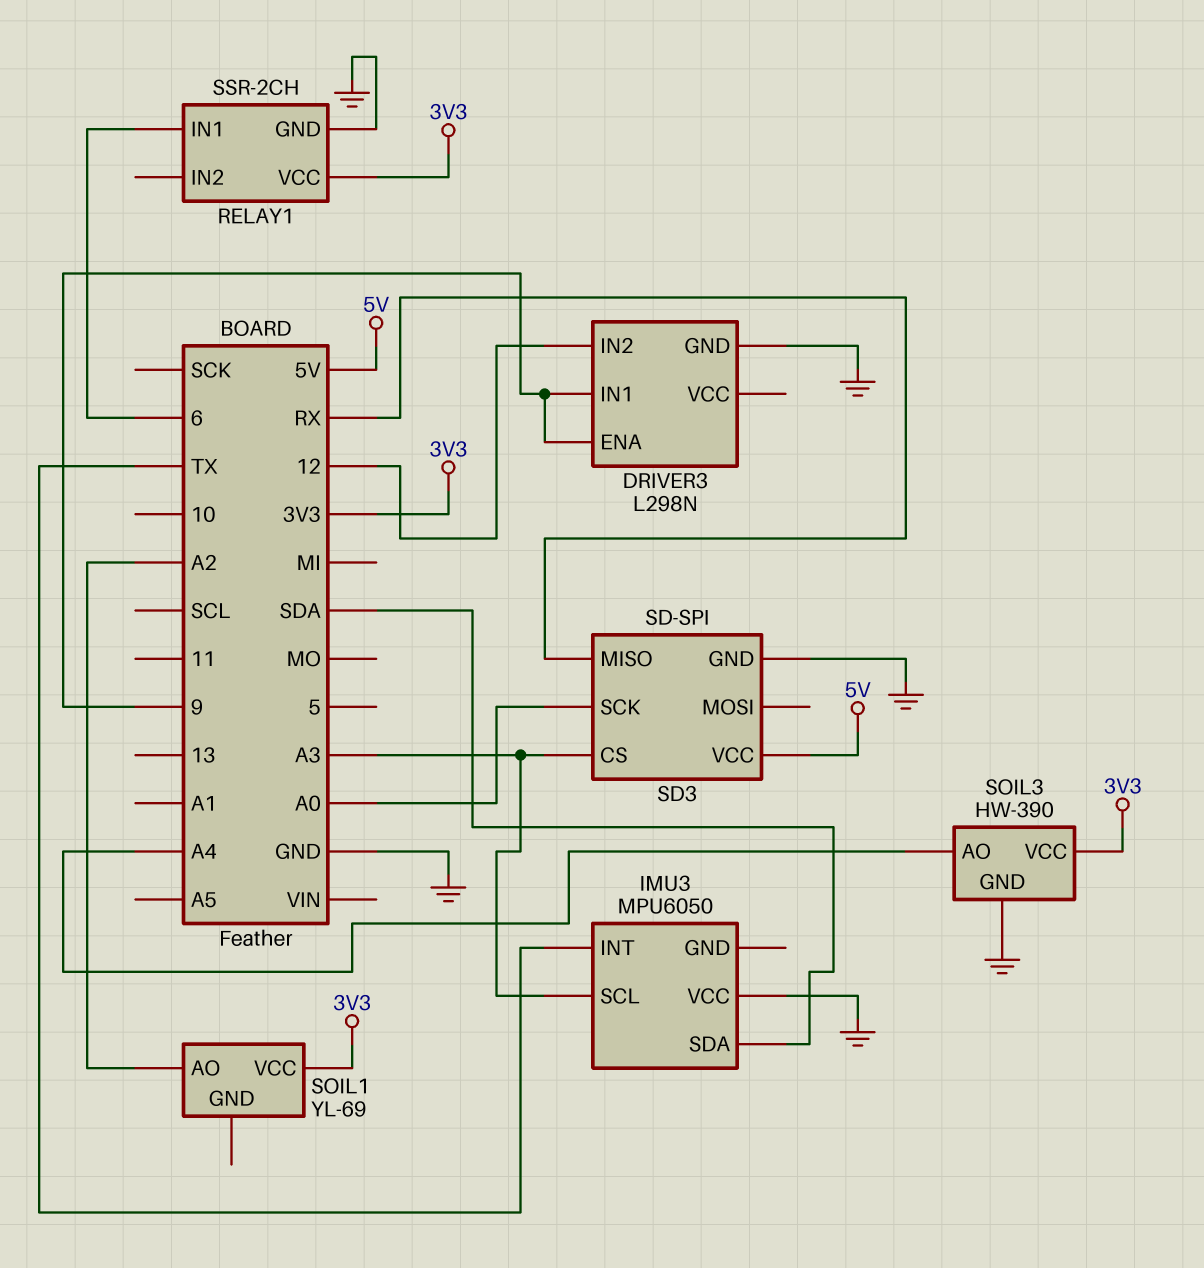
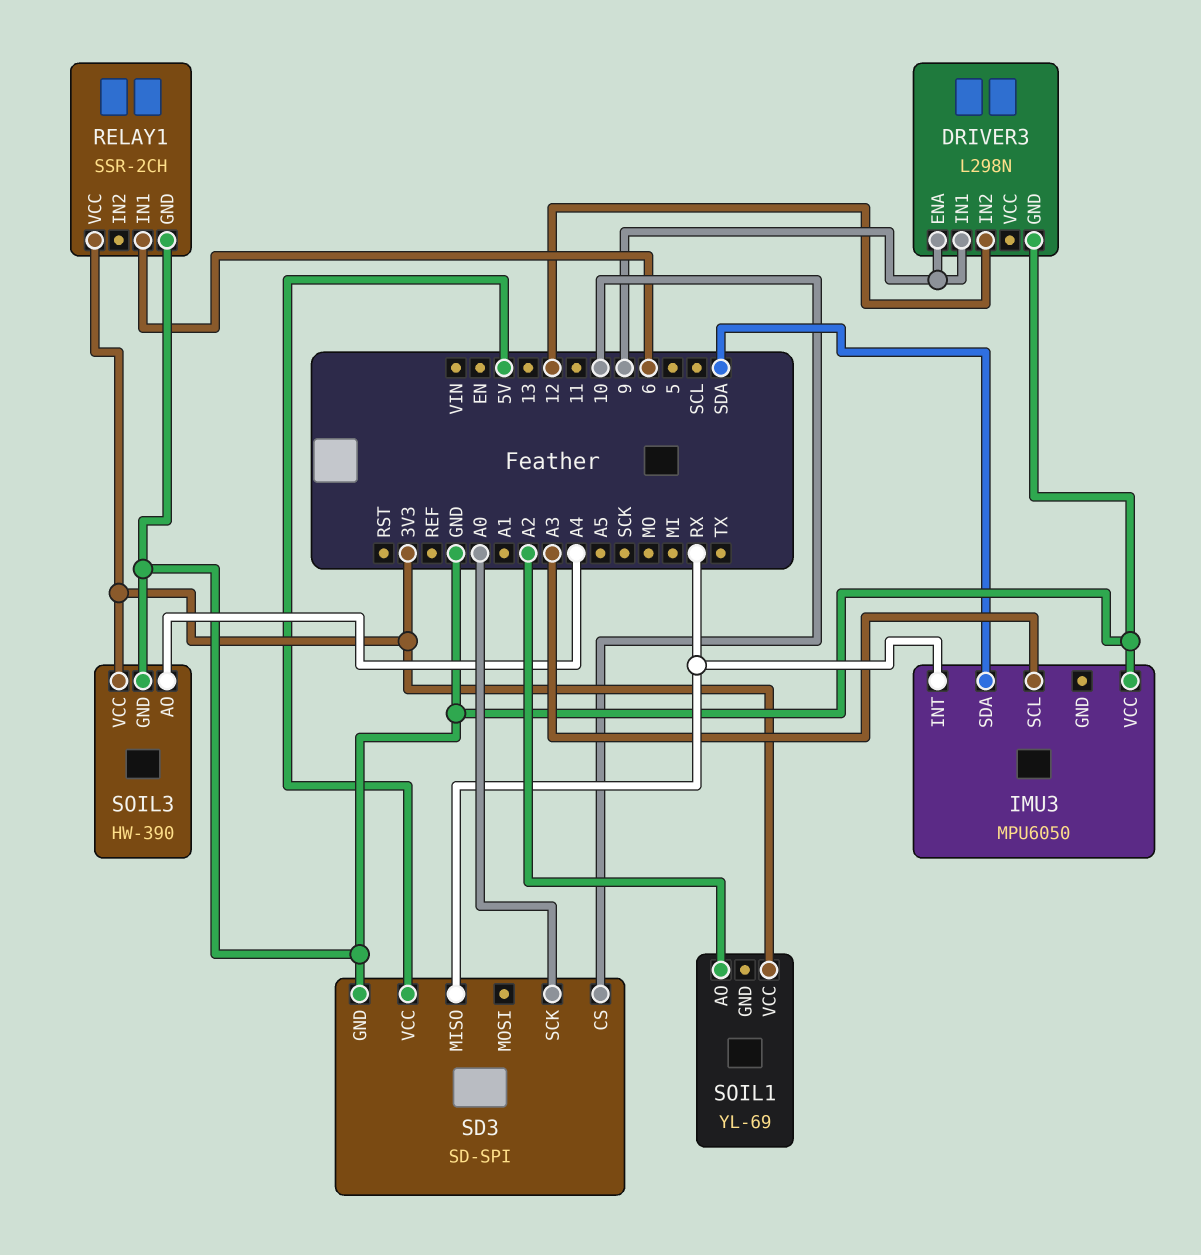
IMU3 pin INT: TX -> RX
SD3 pin CS: A3 -> 10

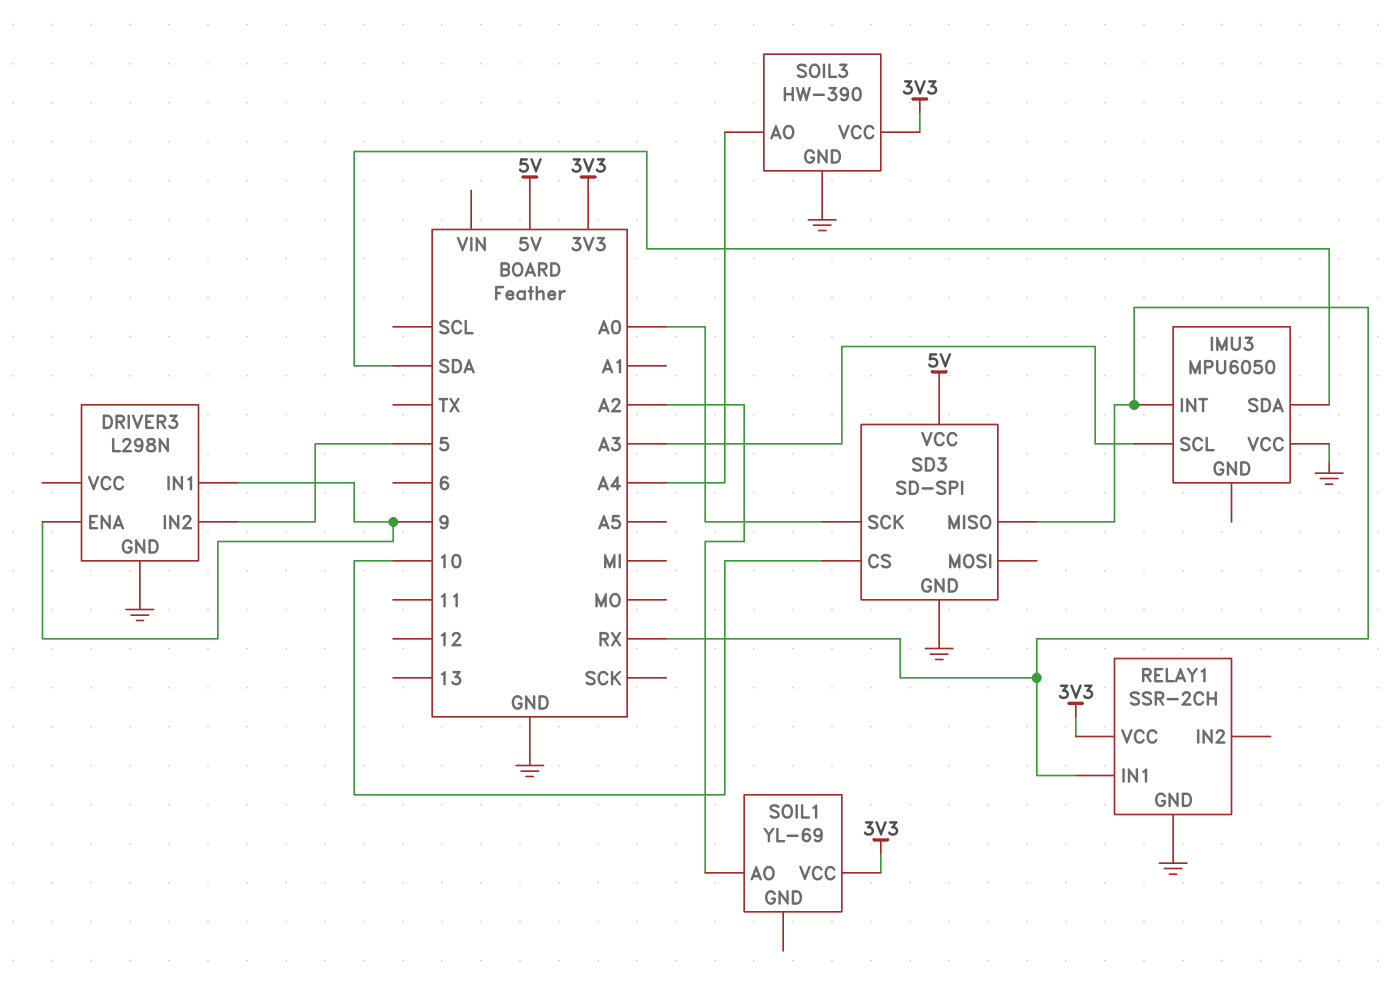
DRIVER3 pin IN2: 12 -> 5
RELAY1 pin IN1: 6 -> RX

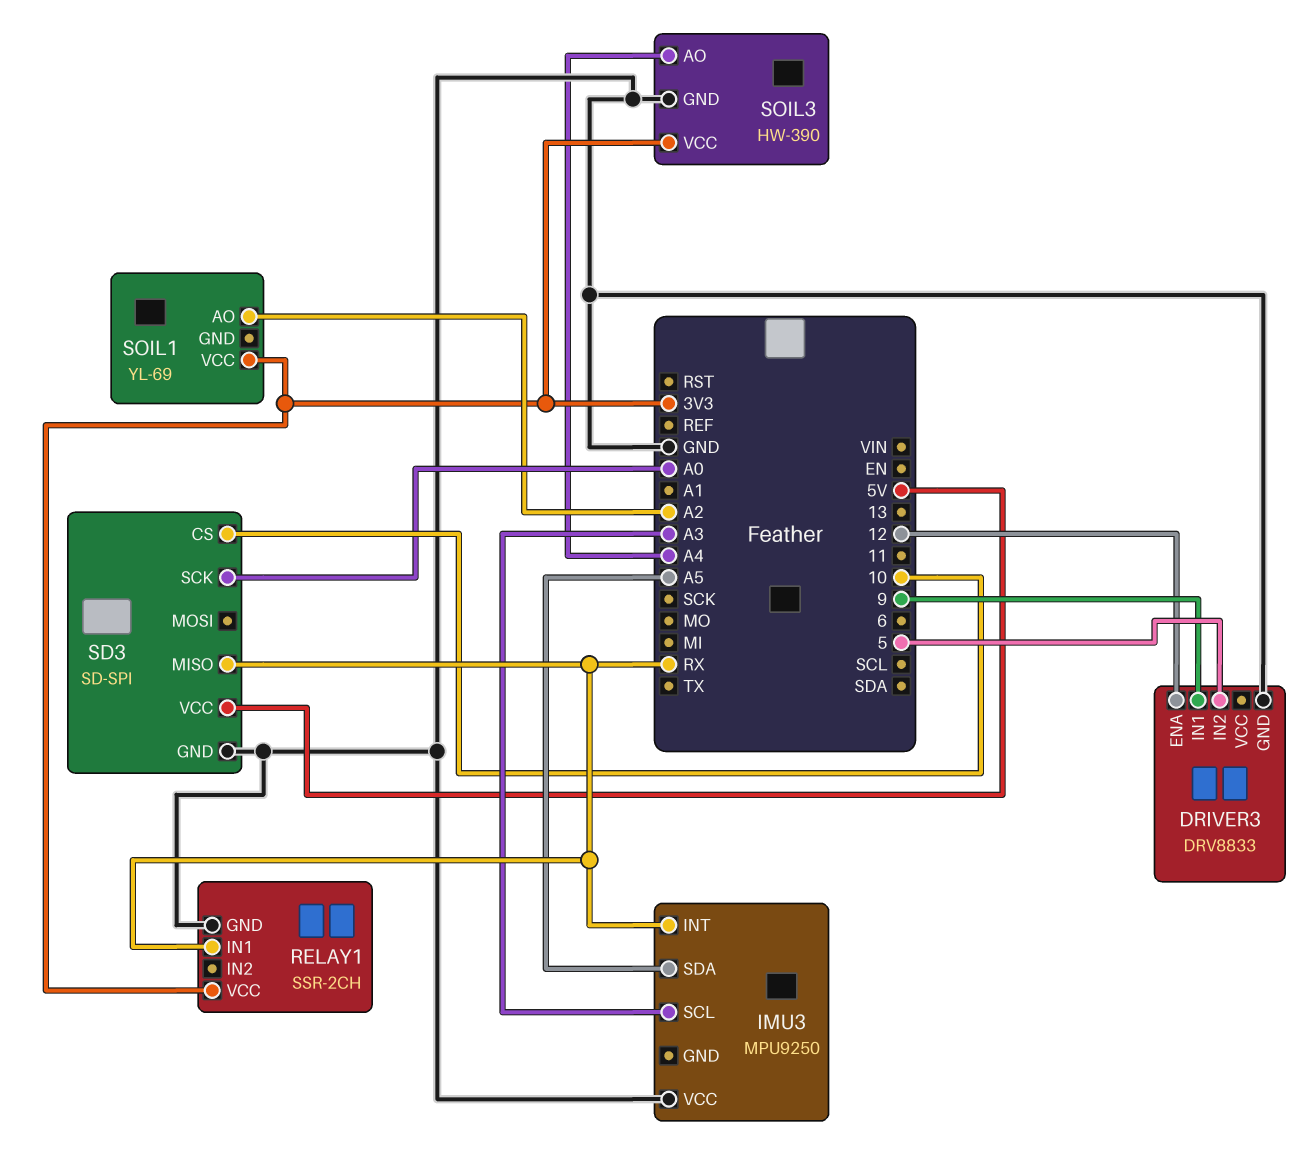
DRIVER3: L298N -> DRV8833
DRIVER3 pin ENA: 9 -> 12
IMU3: MPU6050 -> MPU9250
IMU3 pin SDA: SDA -> A5

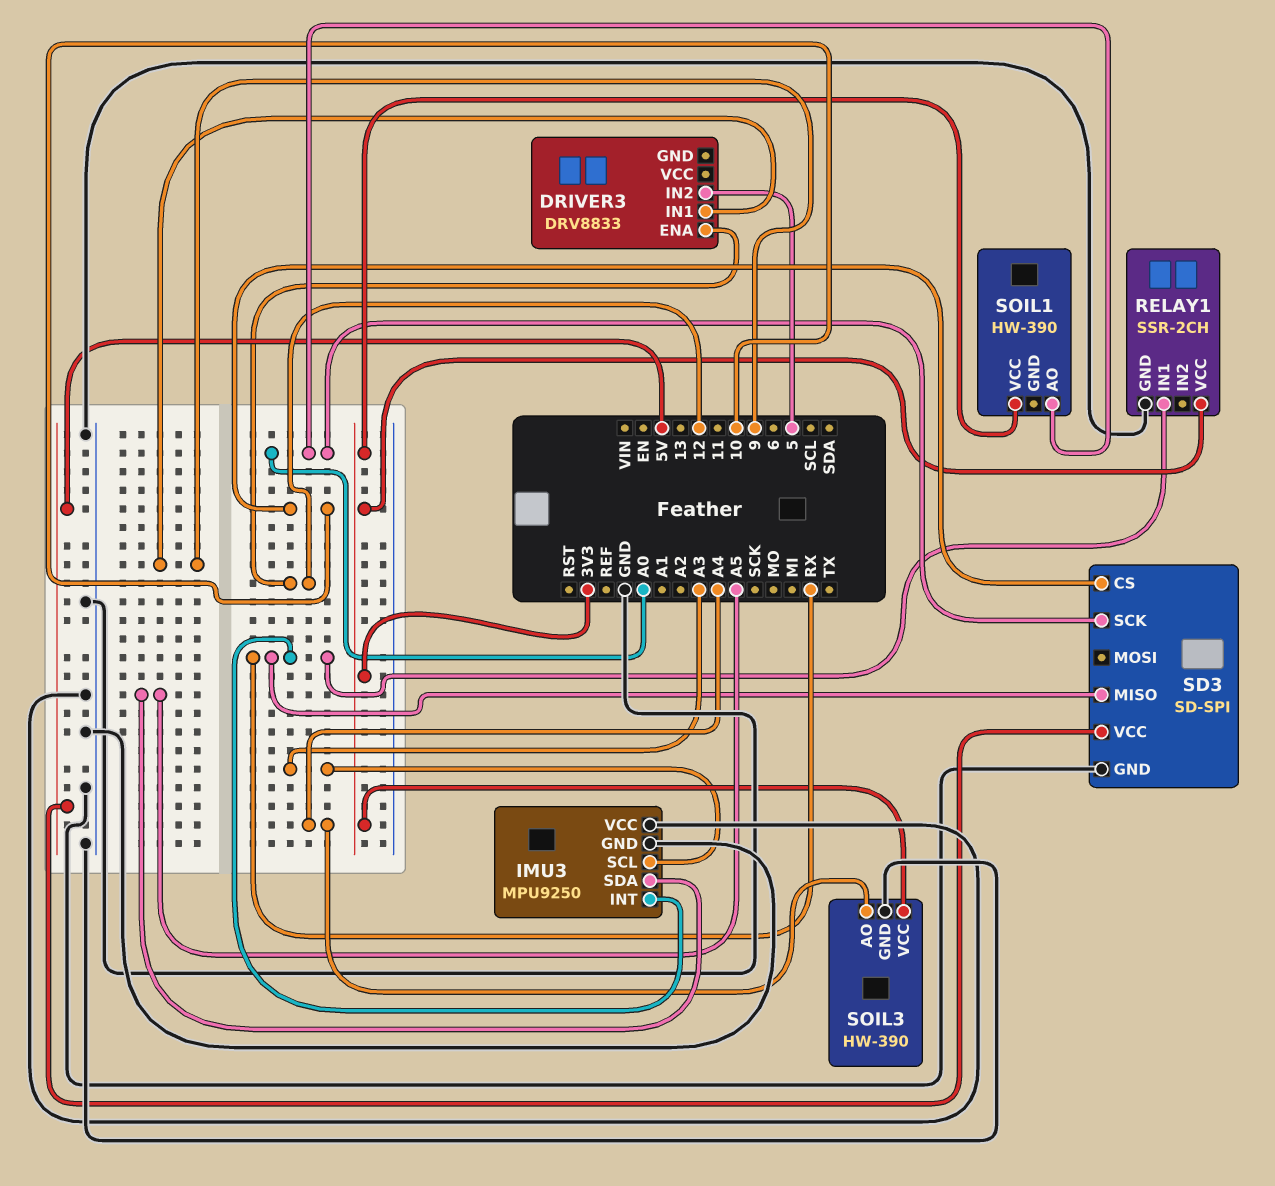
DRIVER3 pin GND: GND -> none
IMU3 pin GND: none -> GND
SOIL1: YL-69 -> HW-390
SOIL1 pin AO: A2 -> A0

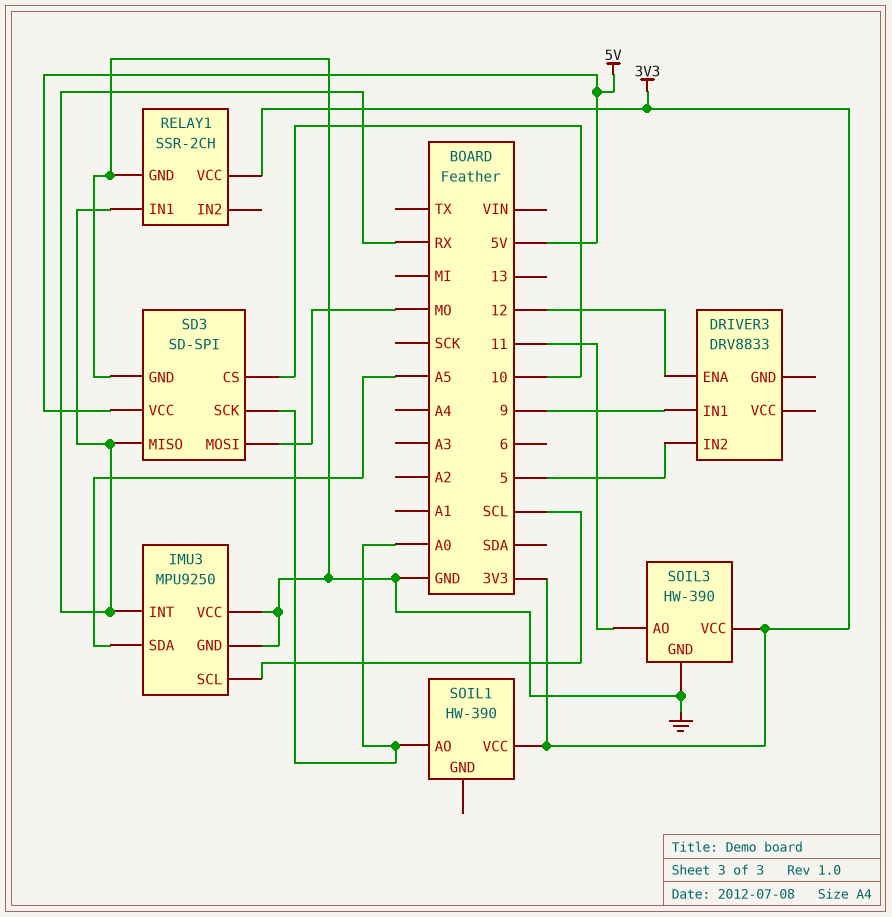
IMU3 pin SCL: A3 -> SCL
SD3 pin MOSI: none -> MO
SOIL3 pin AO: A4 -> 11

